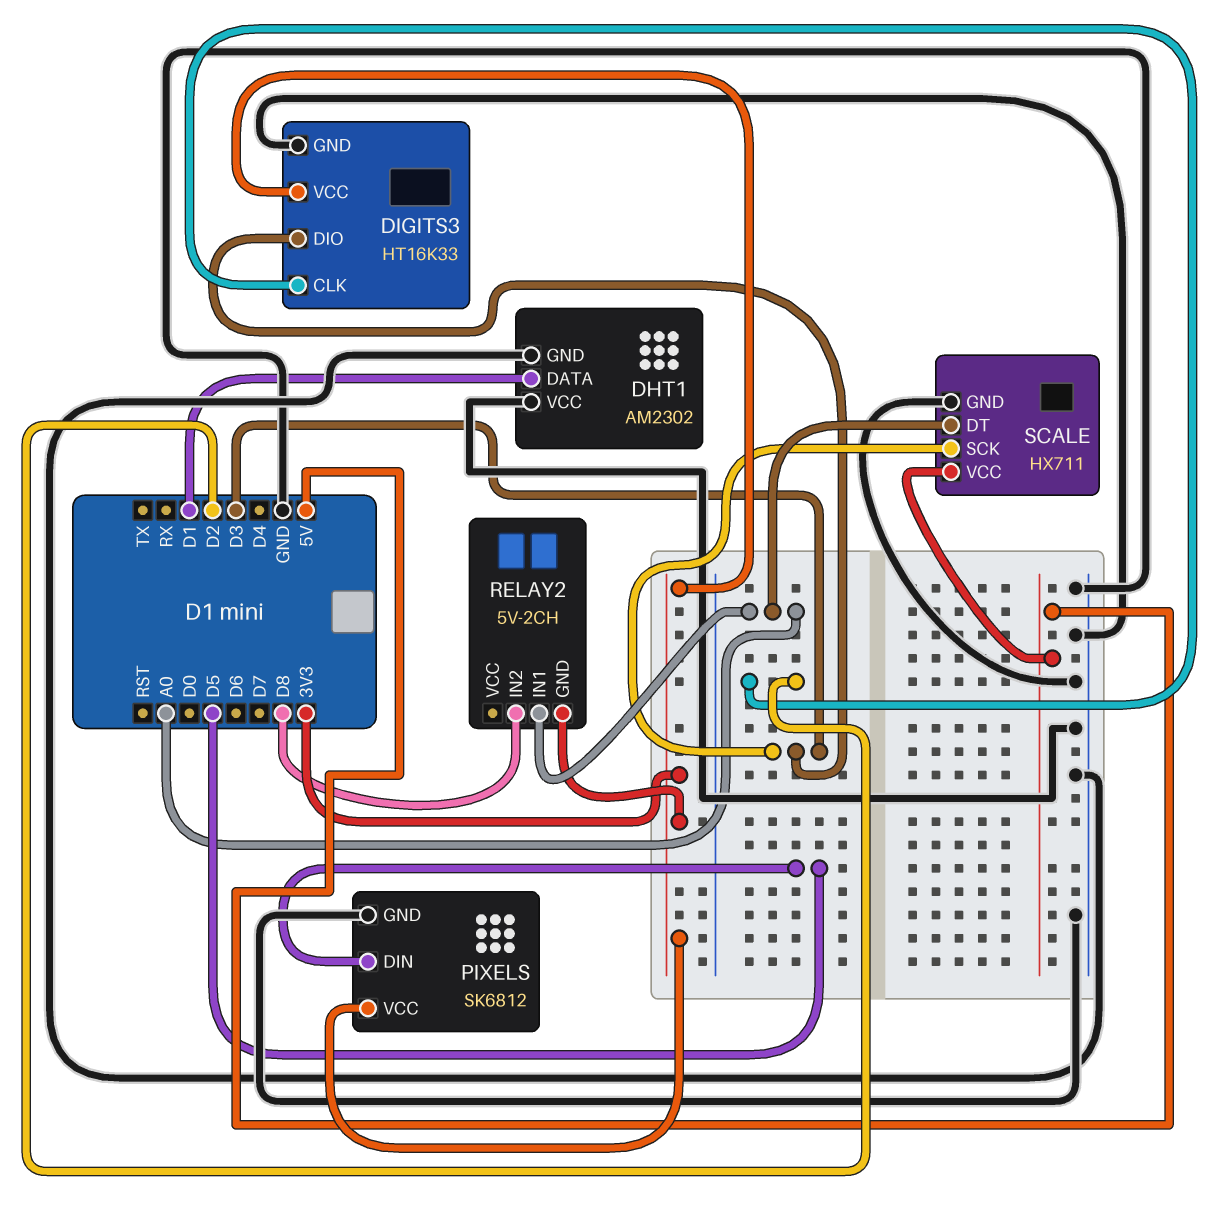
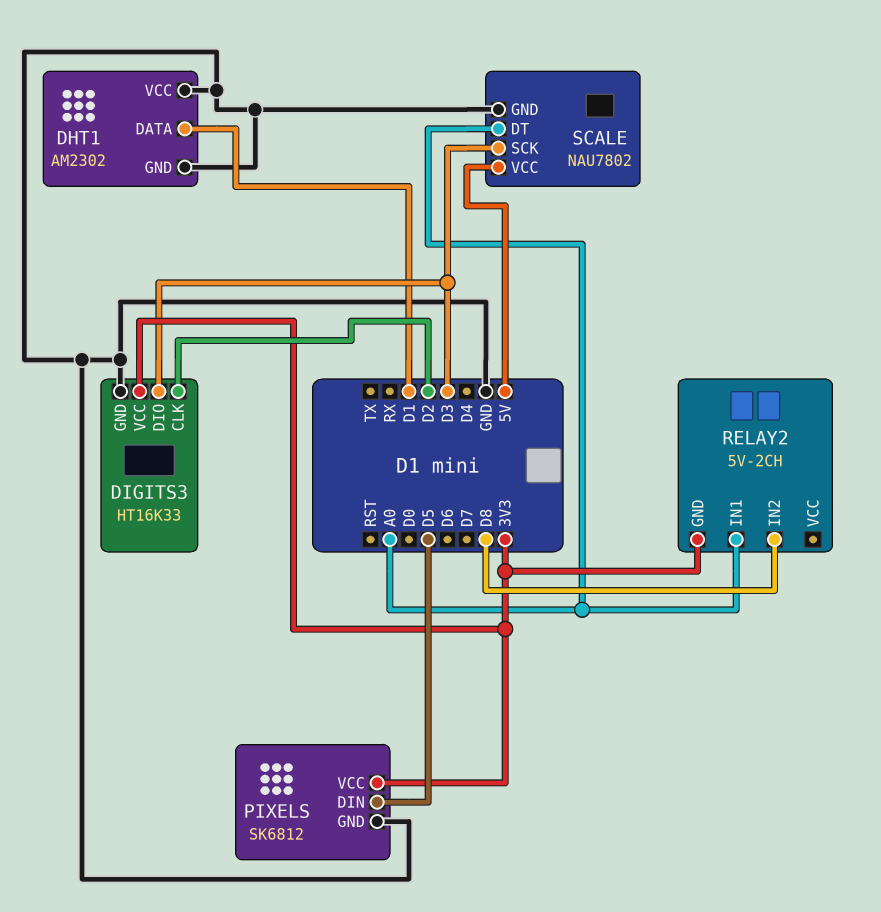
SCALE: HX711 -> NAU7802

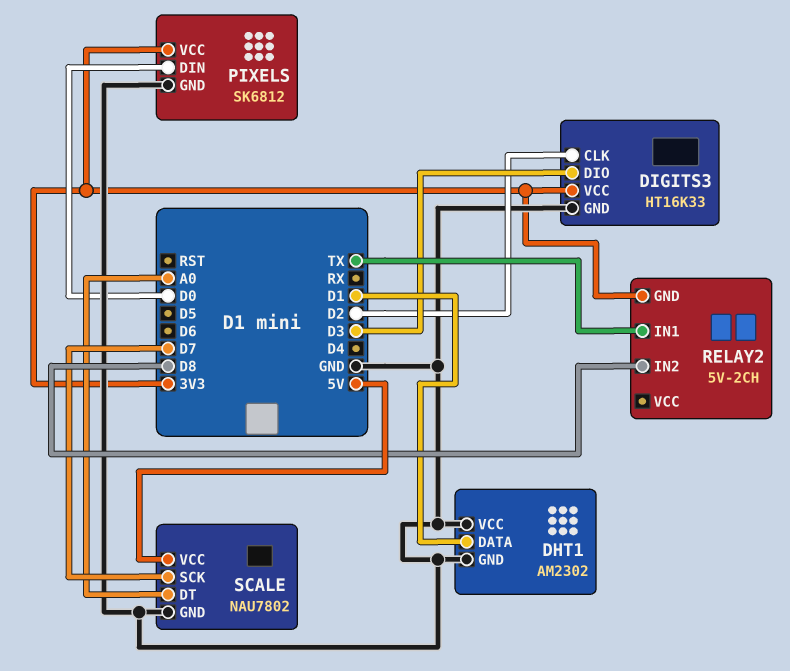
PIXELS pin DIN: D5 -> D0
RELAY2 pin IN1: A0 -> TX
SCALE pin SCK: D3 -> D7

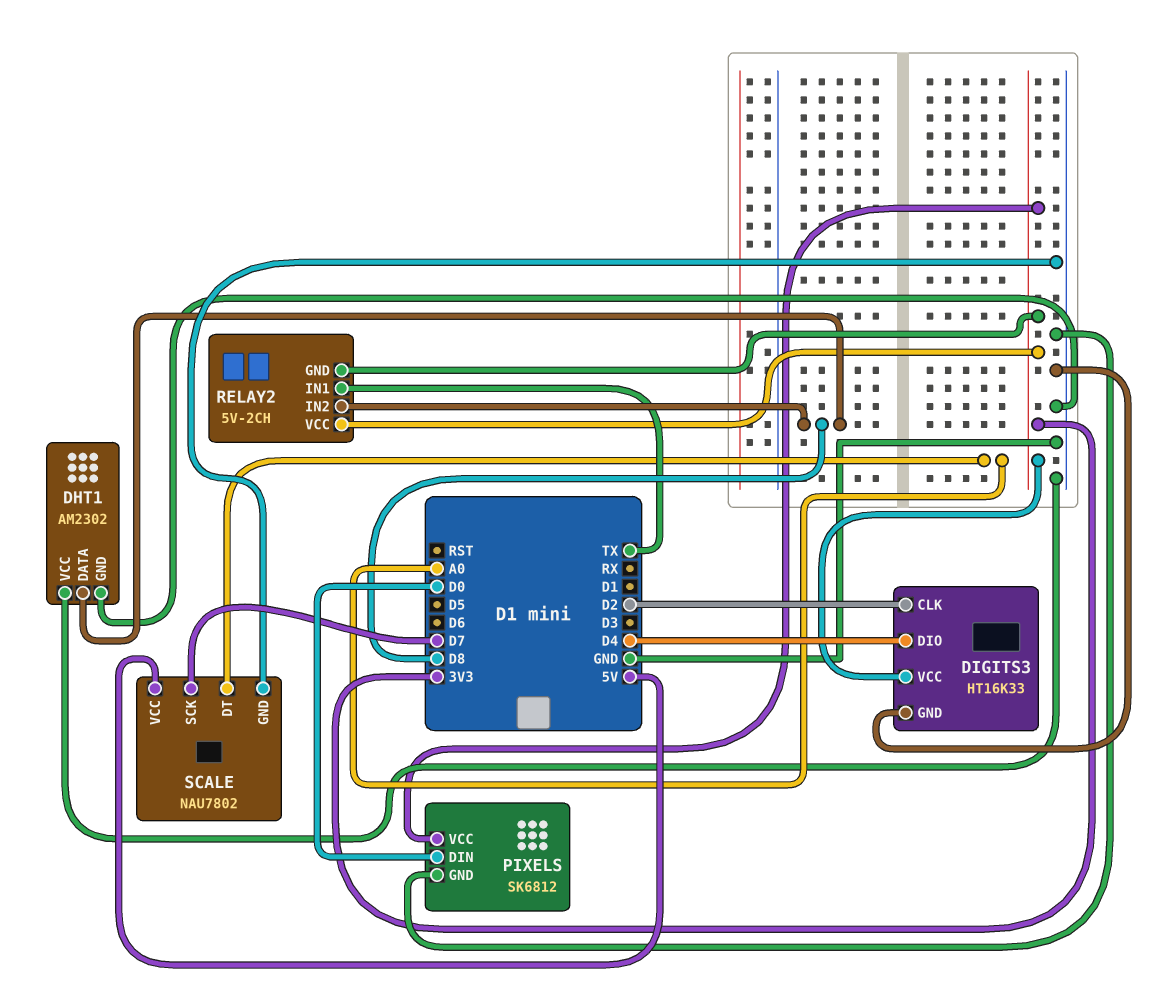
DHT1 pin DATA: D1 -> D8
DIGITS3 pin DIO: D3 -> D4
RELAY2 pin VCC: none -> 3V3

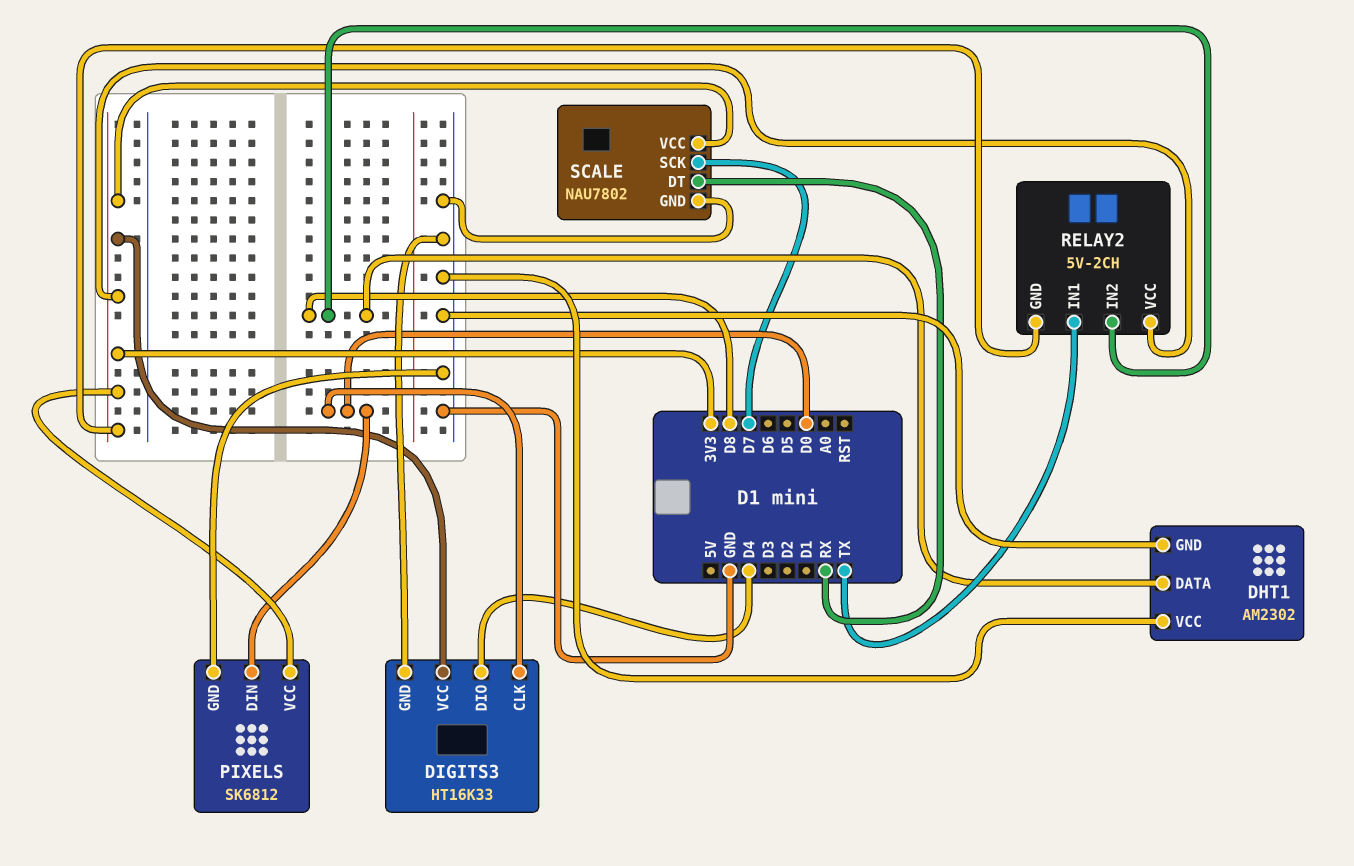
DIGITS3 pin CLK: D2 -> D0
SCALE pin DT: A0 -> RX
SCALE pin VCC: 5V -> 3V3

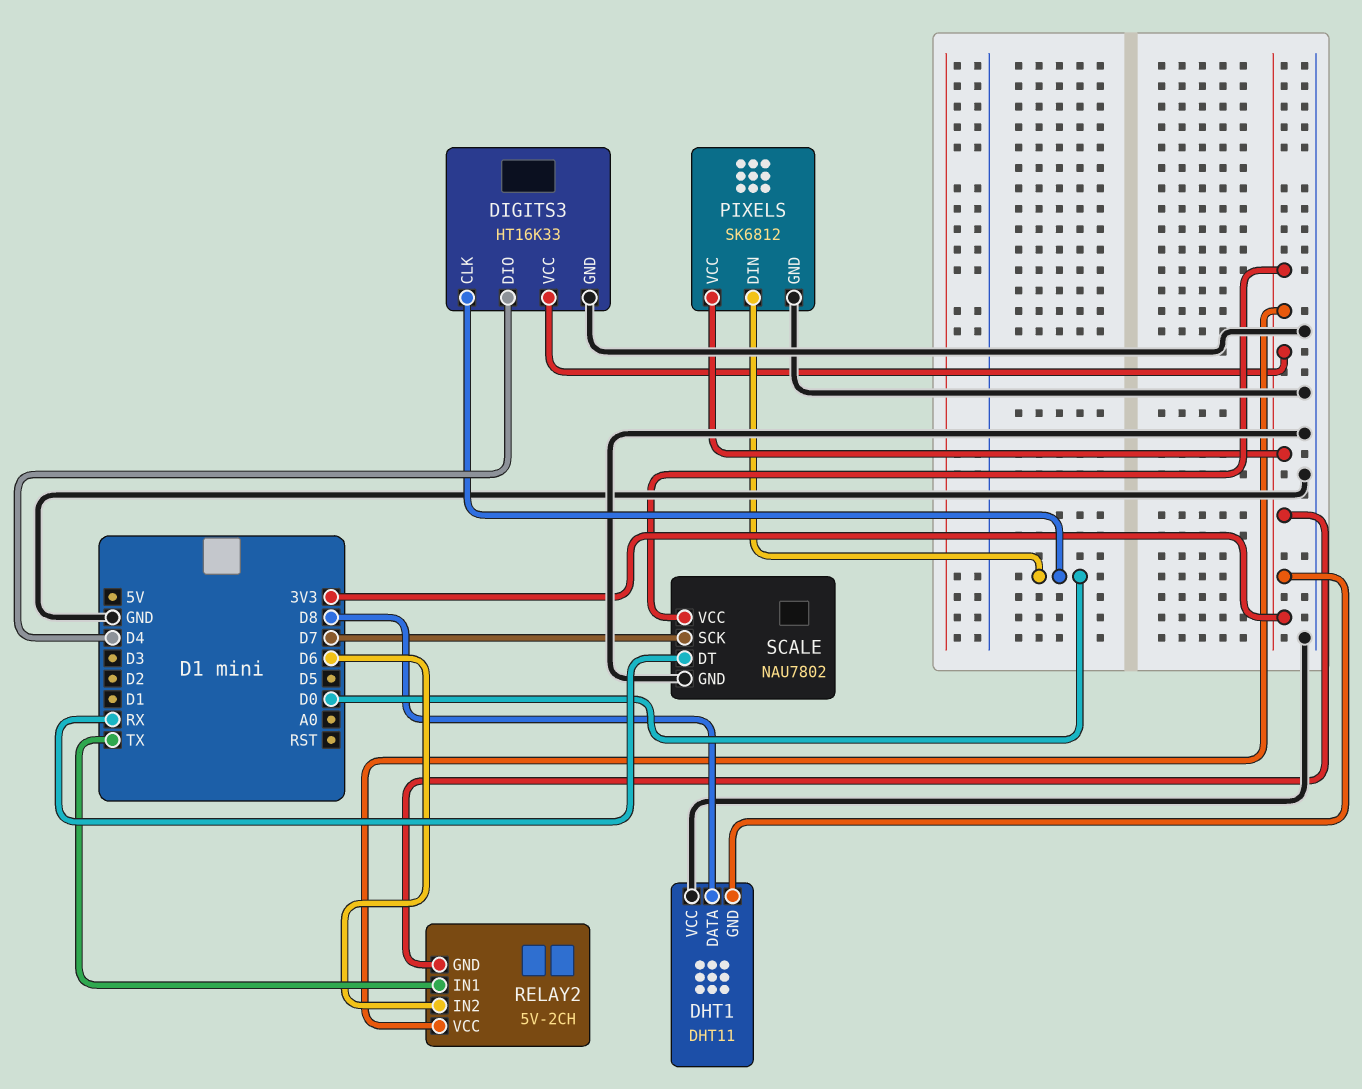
DHT1: AM2302 -> DHT11
DHT1 pin GND: GND -> 3V3
RELAY2 pin IN2: D8 -> D6

